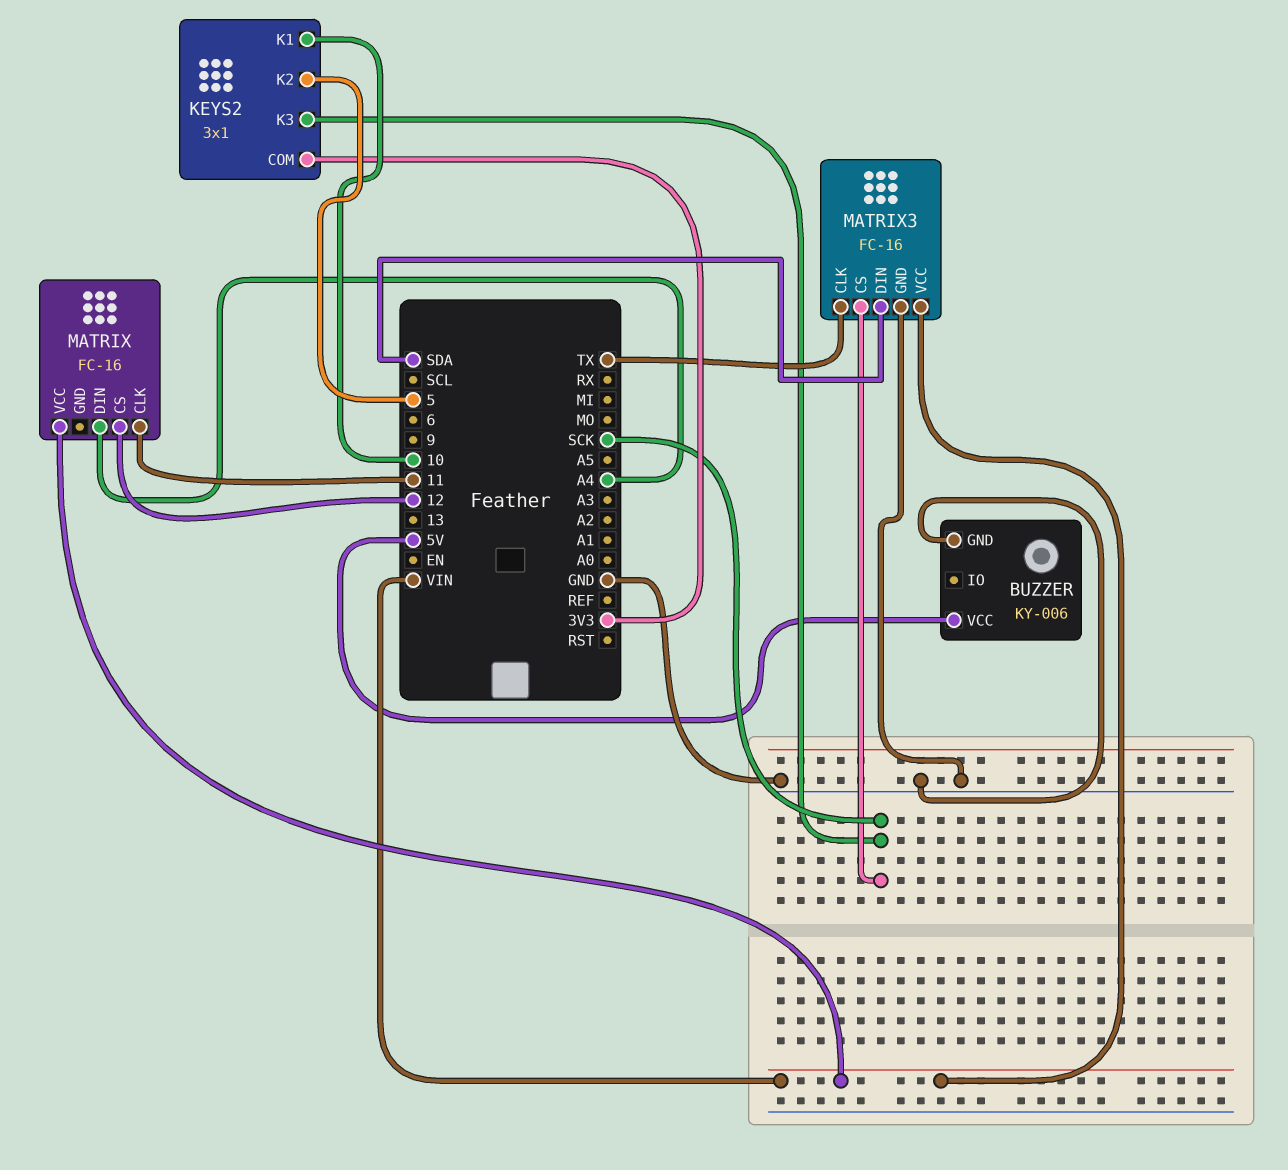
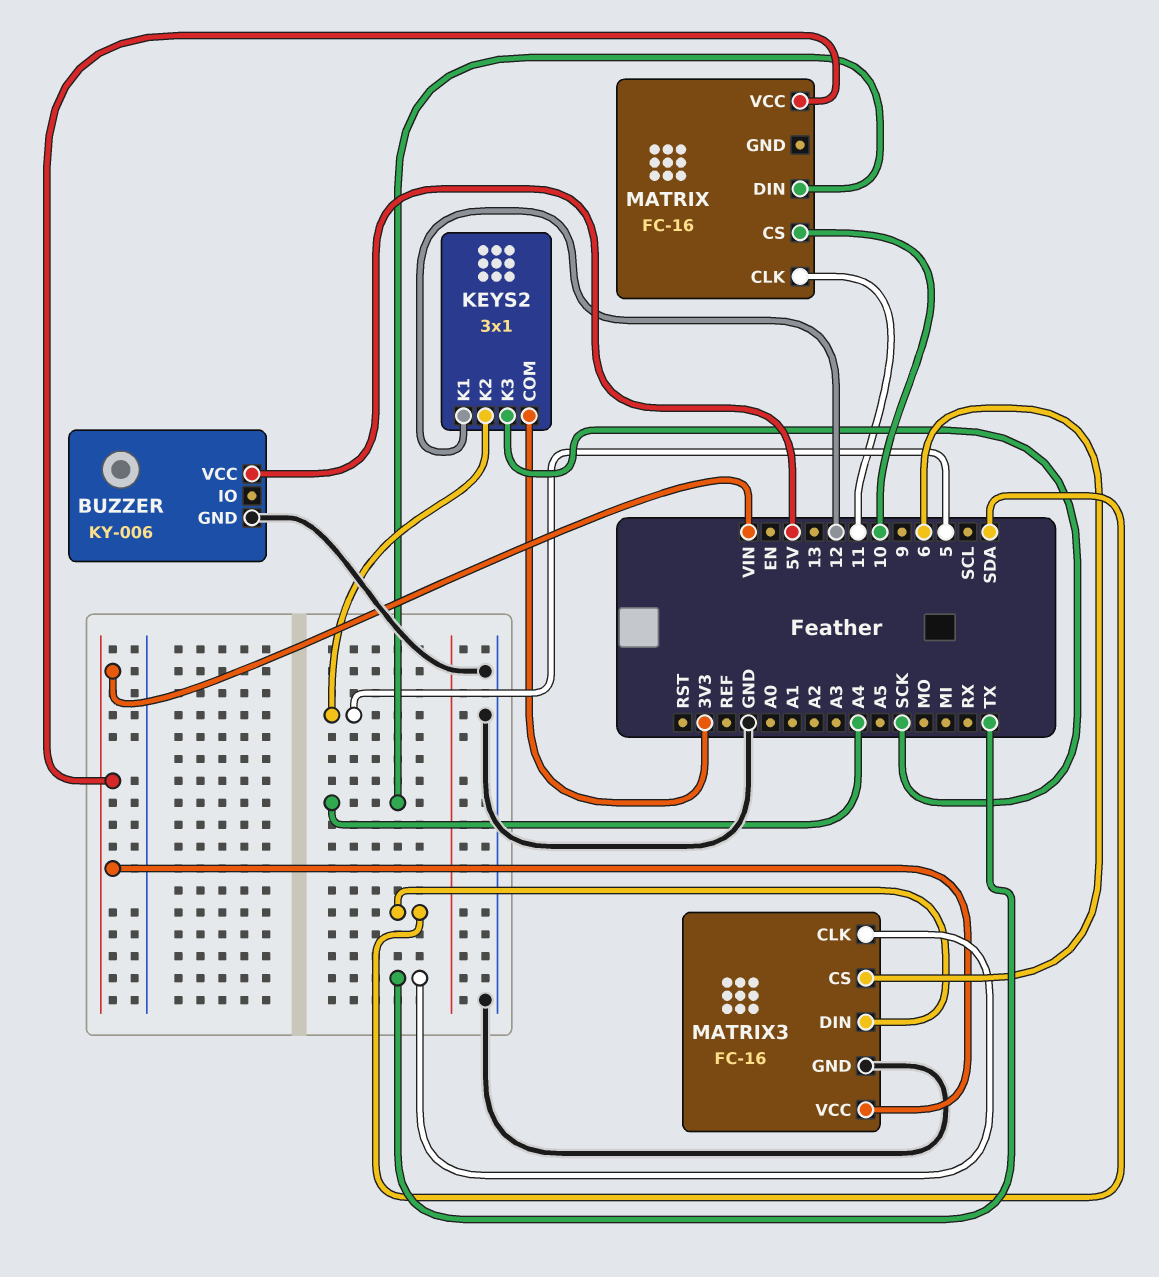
KEYS2 pin K1: 10 -> 12
MATRIX pin CS: 12 -> 10
MATRIX3 pin CS: SCK -> 6

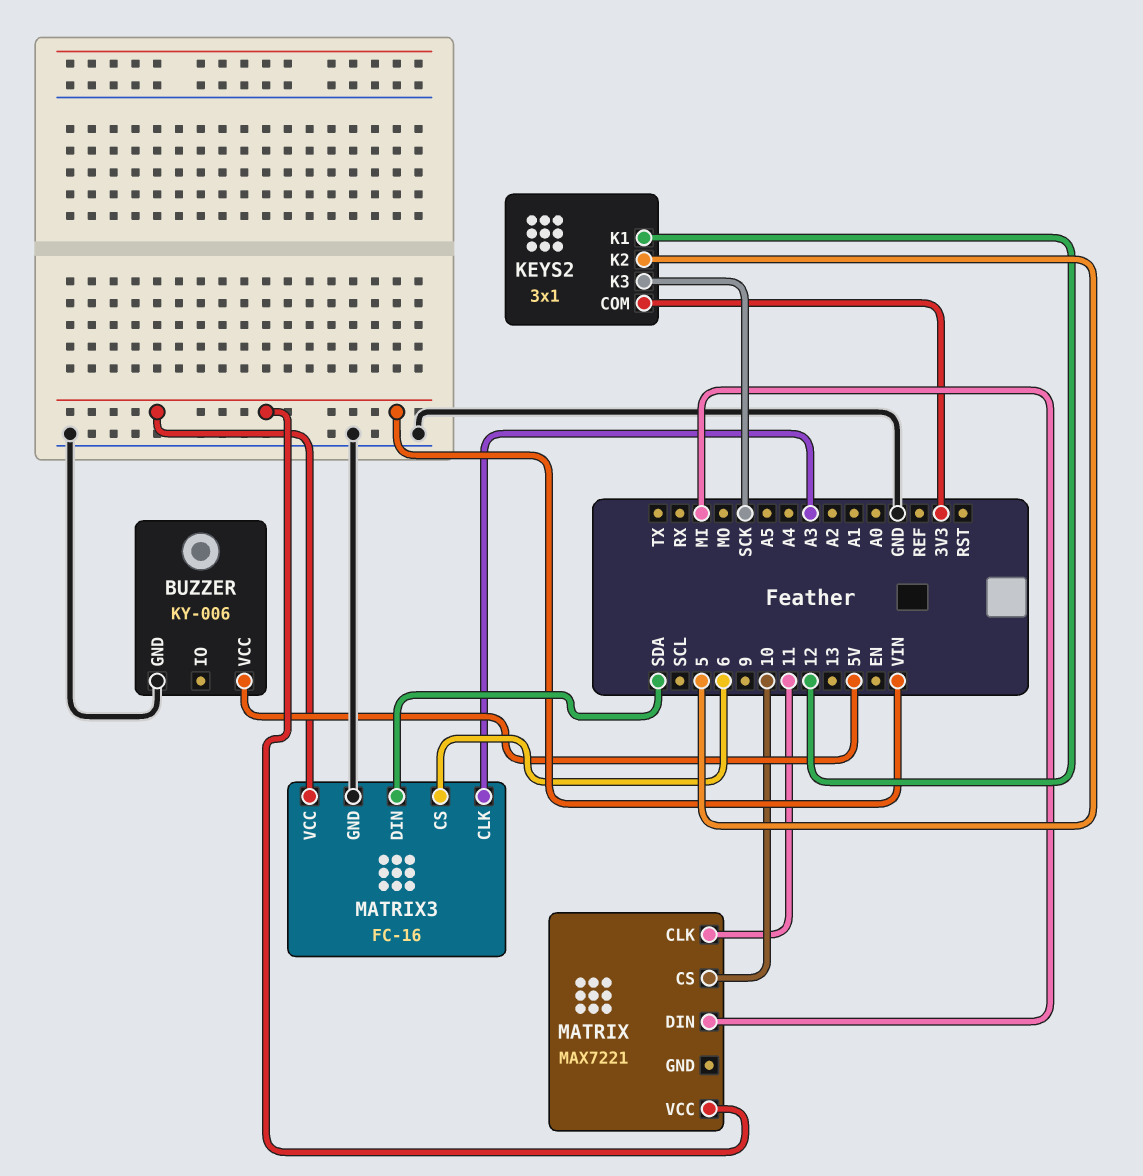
MATRIX: FC-16 -> MAX7221
MATRIX pin DIN: A4 -> MI
MATRIX3 pin CLK: TX -> A3

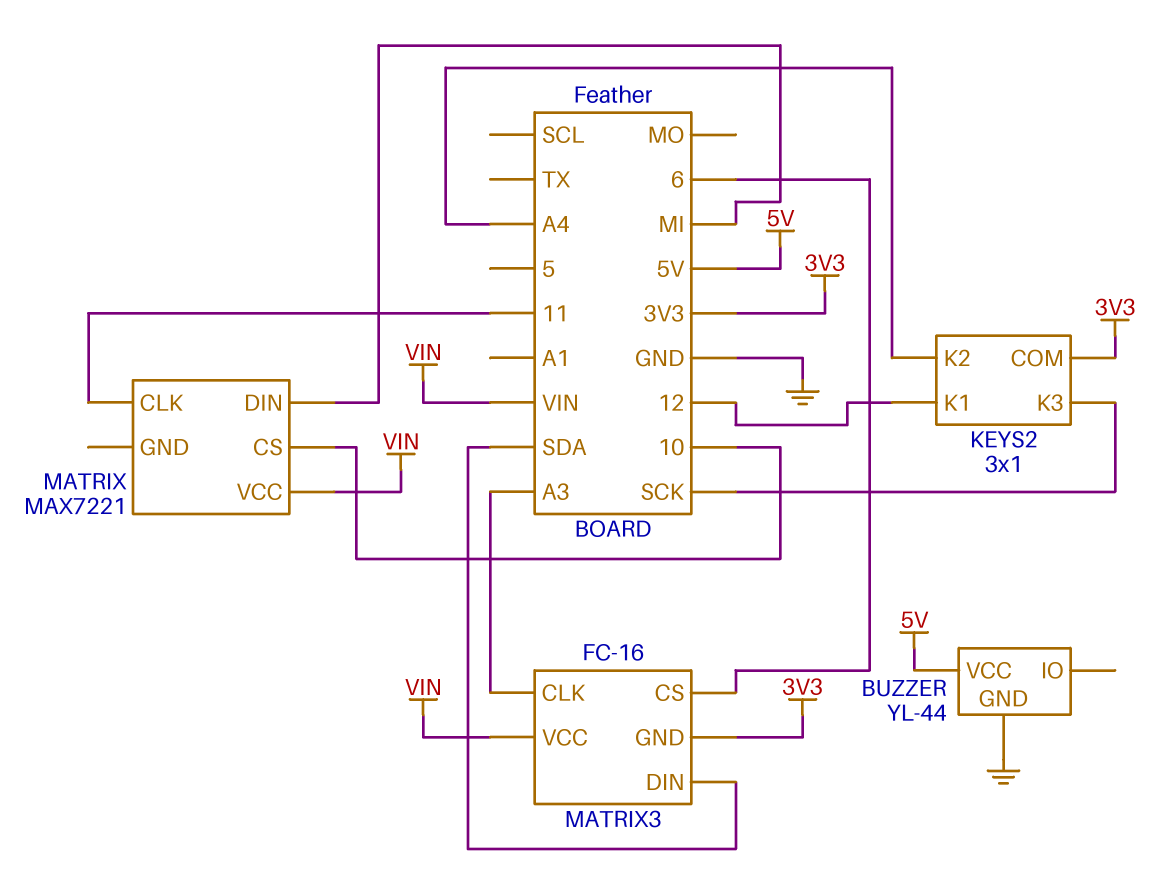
BUZZER: KY-006 -> YL-44
KEYS2 pin K2: 5 -> A4
MATRIX3 pin GND: GND -> 3V3

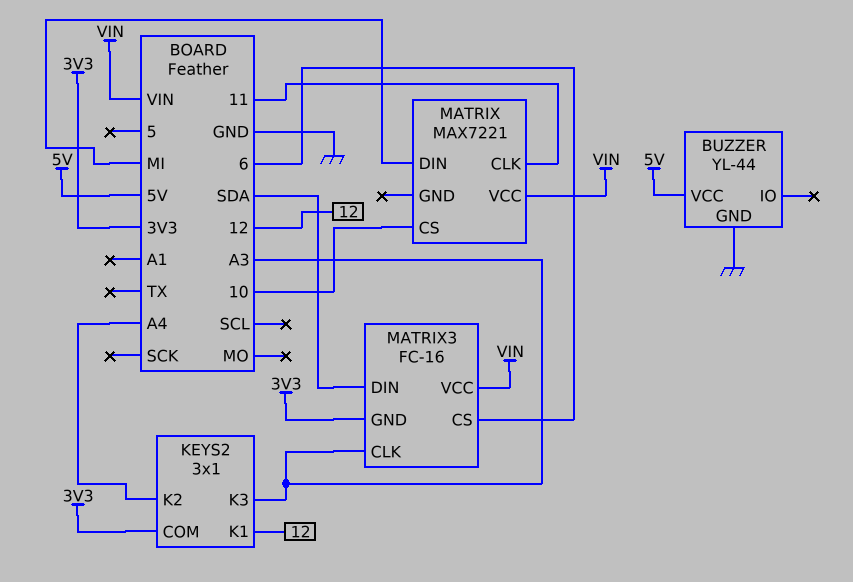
KEYS2 pin K3: SCK -> A3

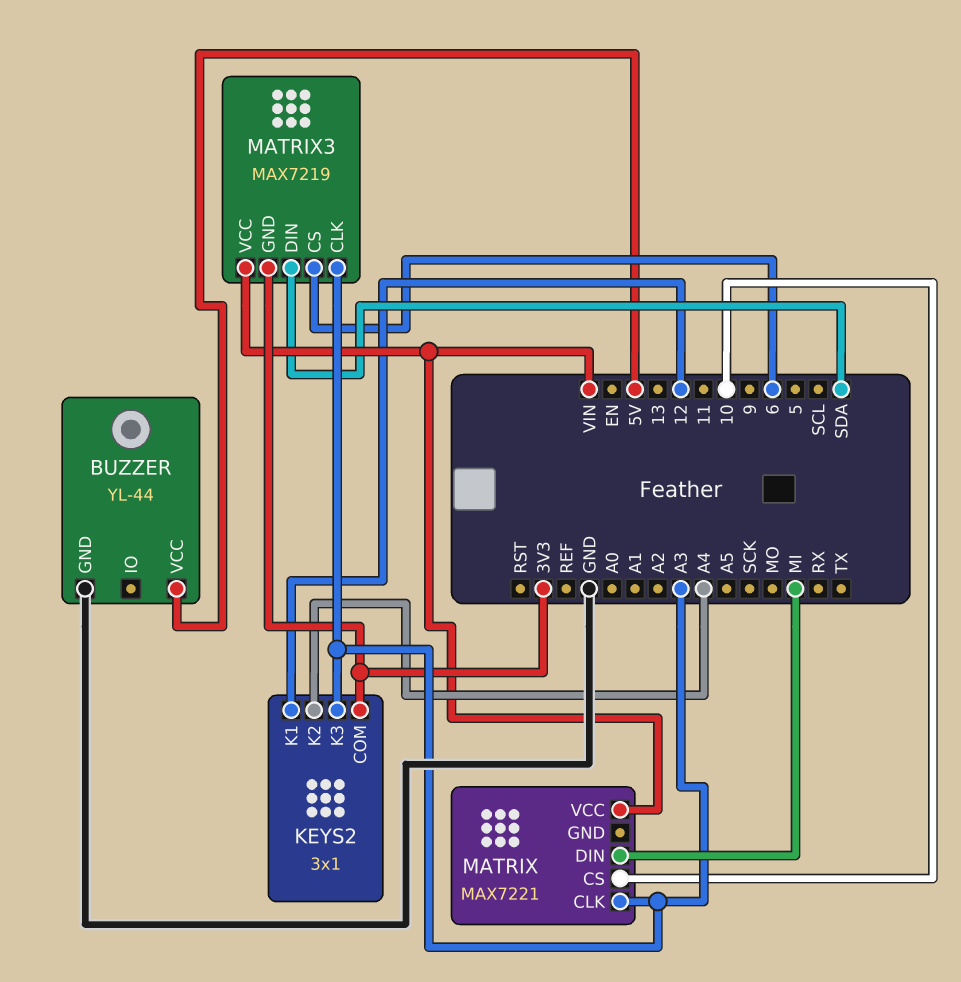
MATRIX pin CLK: 11 -> A3
MATRIX3: FC-16 -> MAX7219

